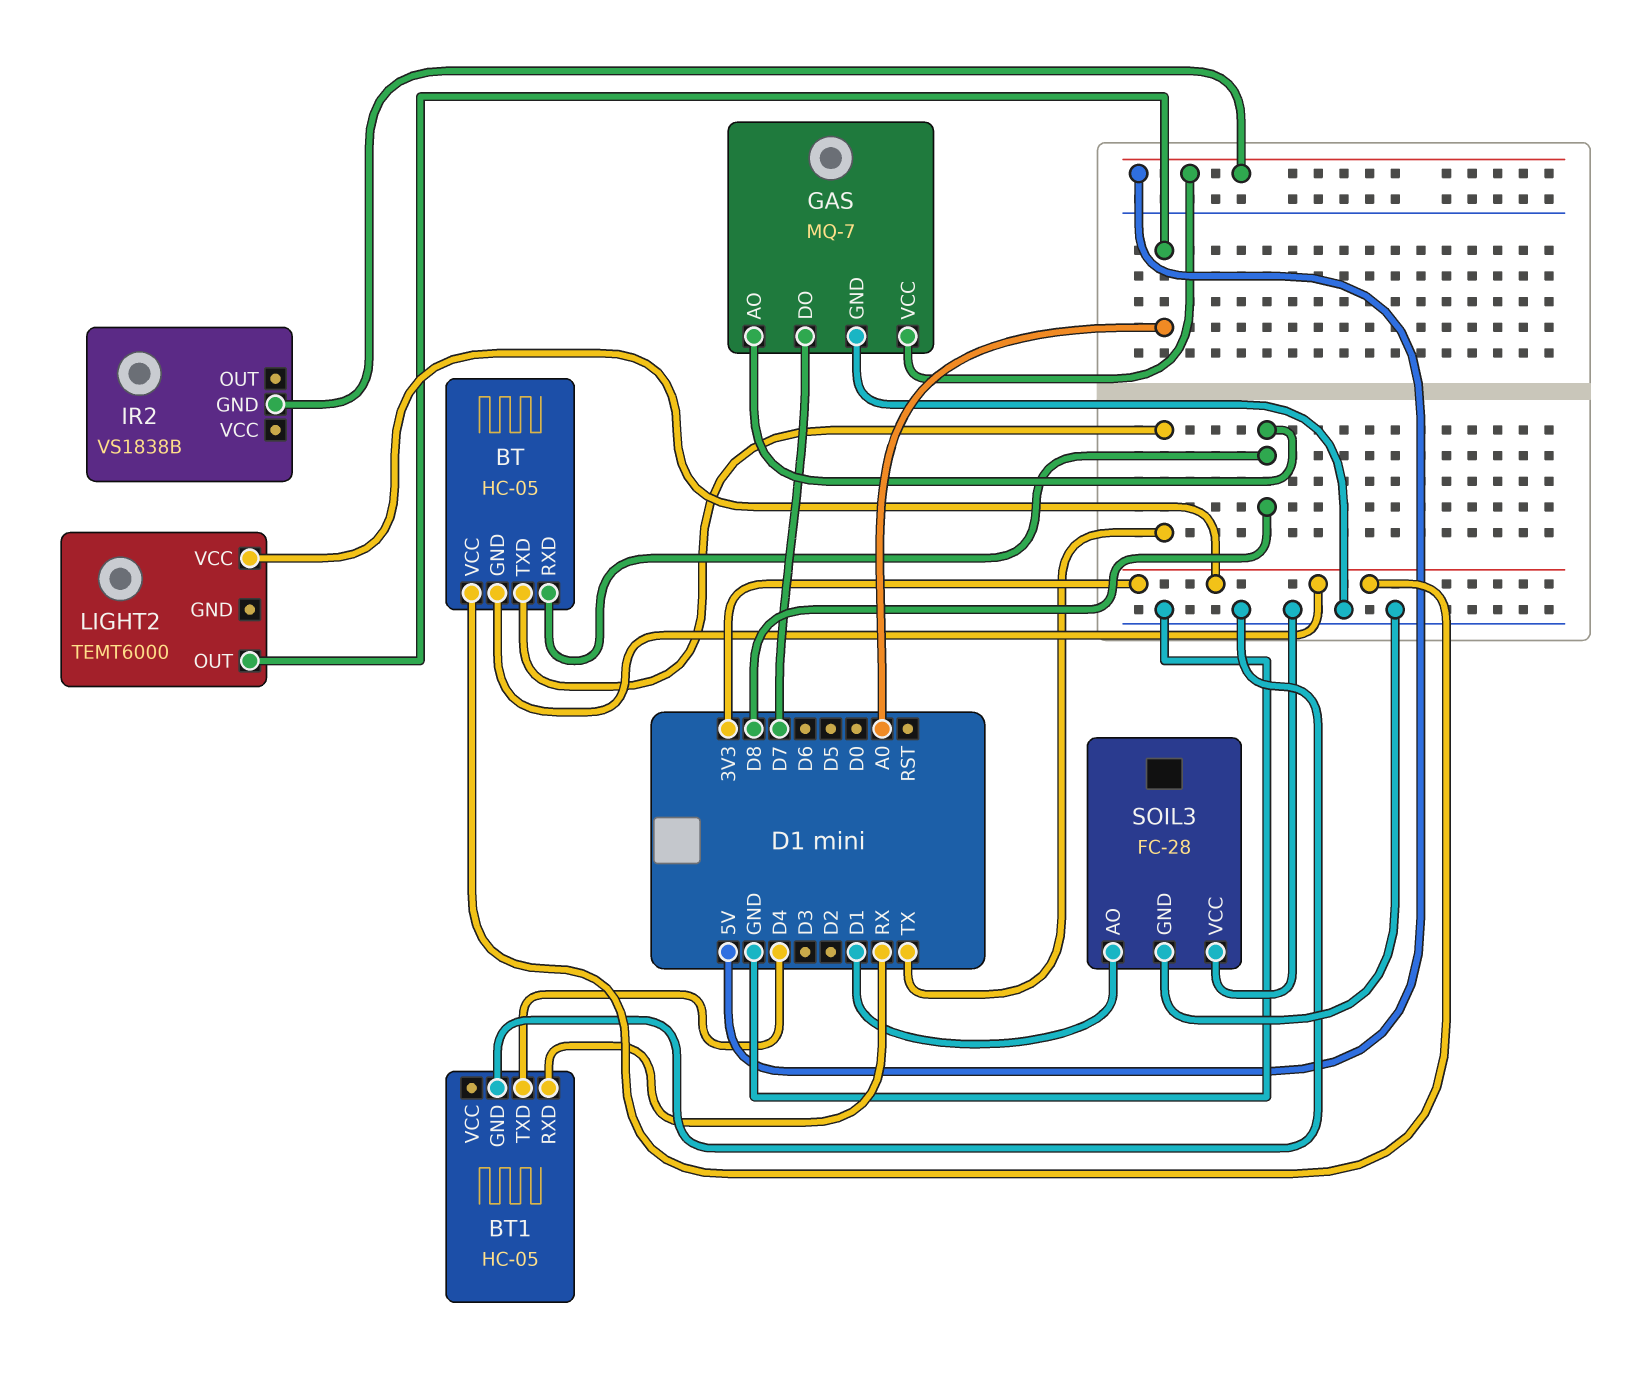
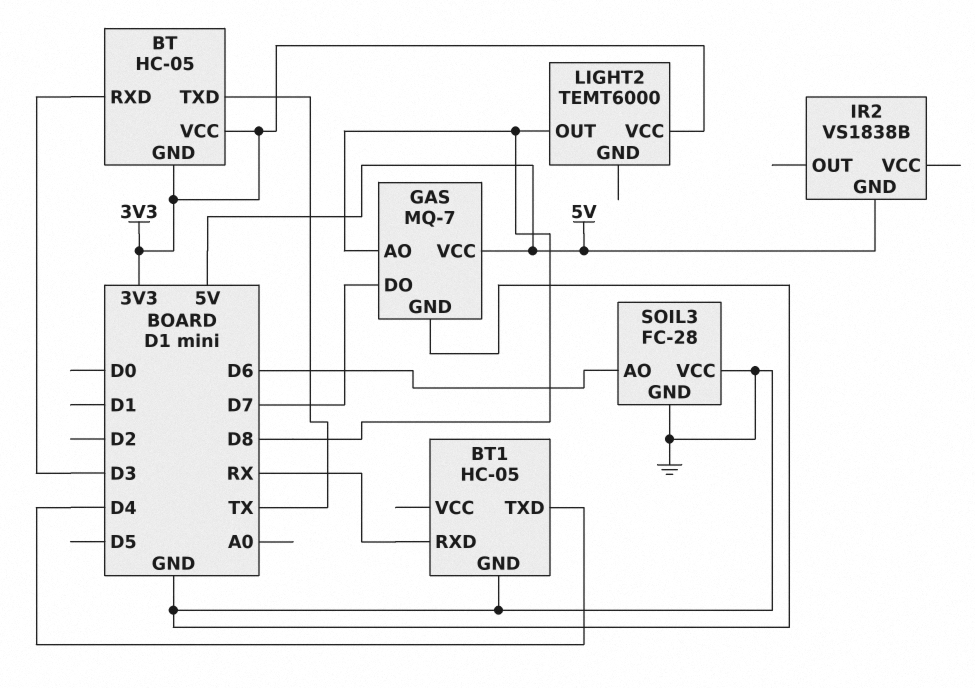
BT pin RXD: D8 -> D3
LIGHT2 pin OUT: A0 -> D8
SOIL3 pin AO: D1 -> D6

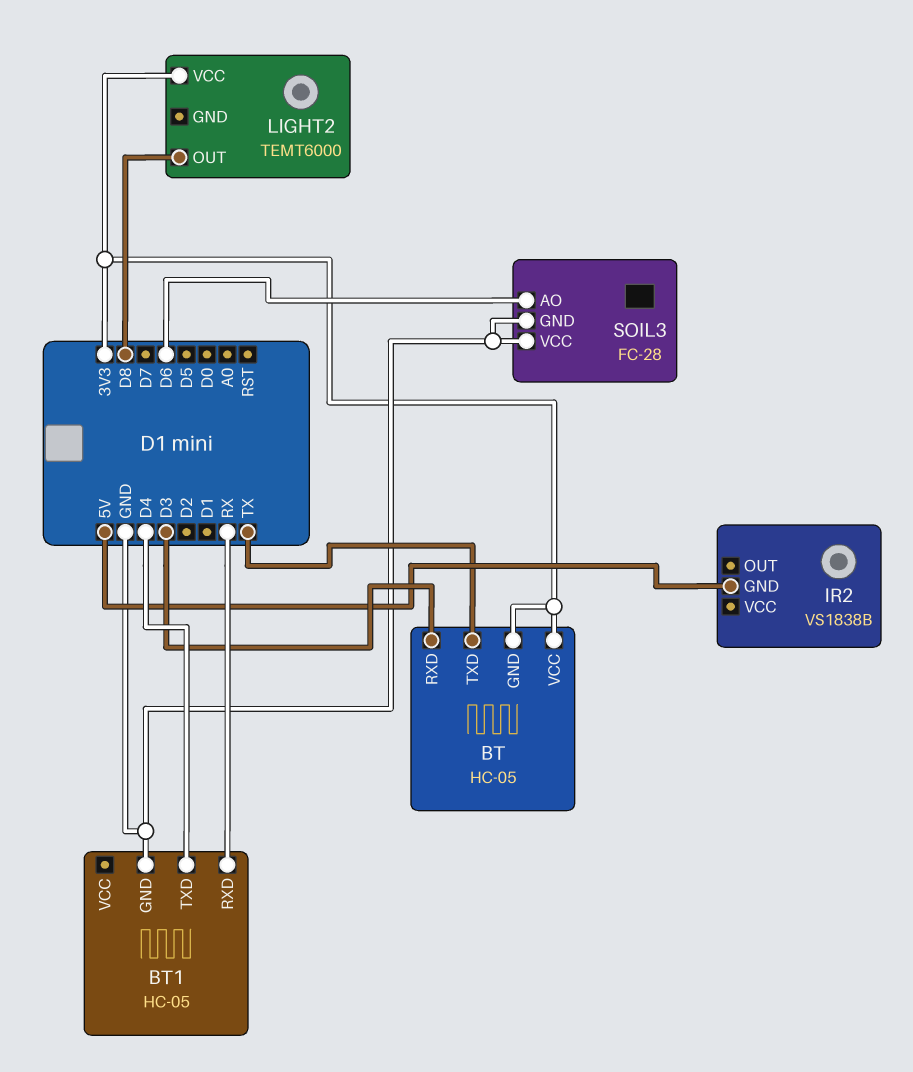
GAS: MQ-7 -> none
GAS pin AO: D8 -> none
GAS pin DO: D7 -> none
GAS pin GND: GND -> none
GAS pin VCC: 5V -> none

